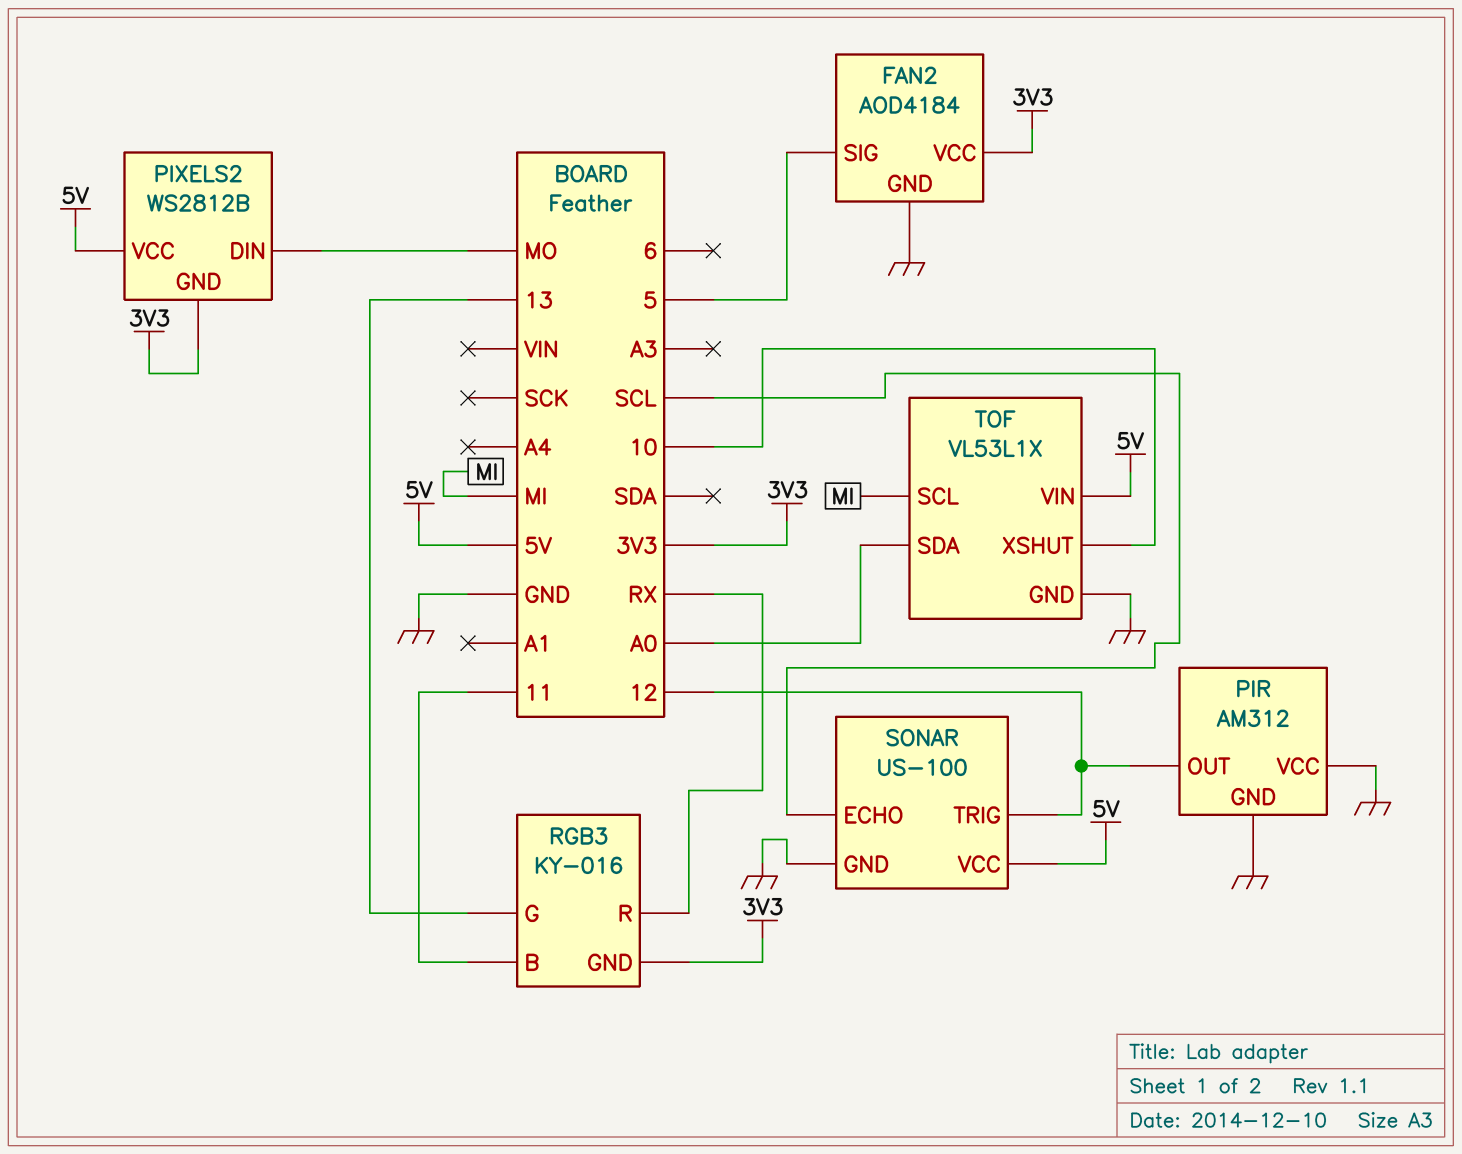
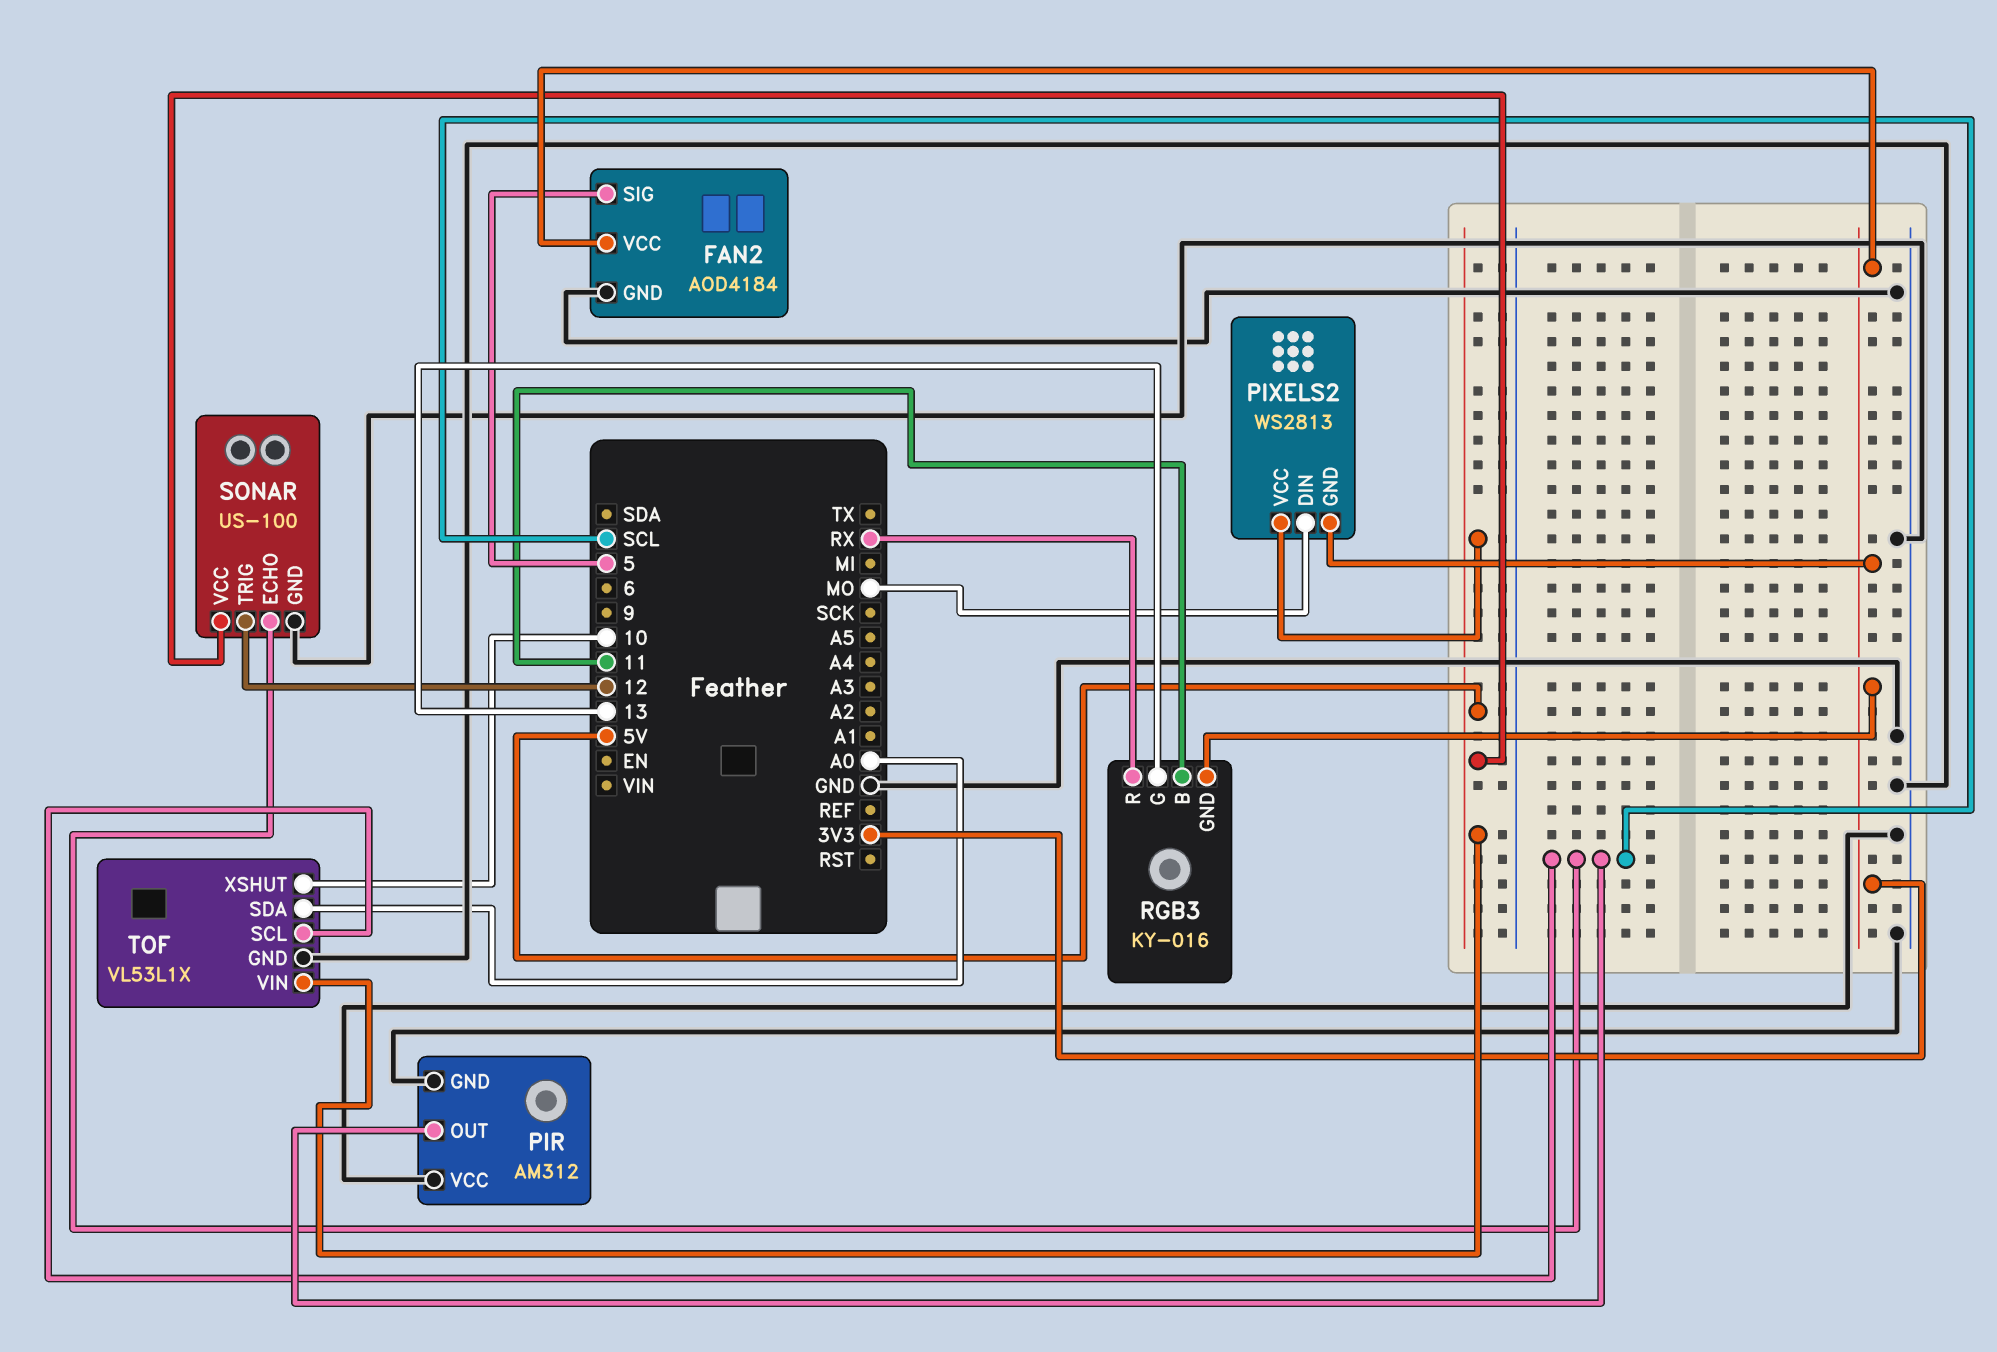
PIR pin OUT: 12 -> SCL
PIXELS2: WS2812B -> WS2813
TOF pin SCL: MI -> SCL

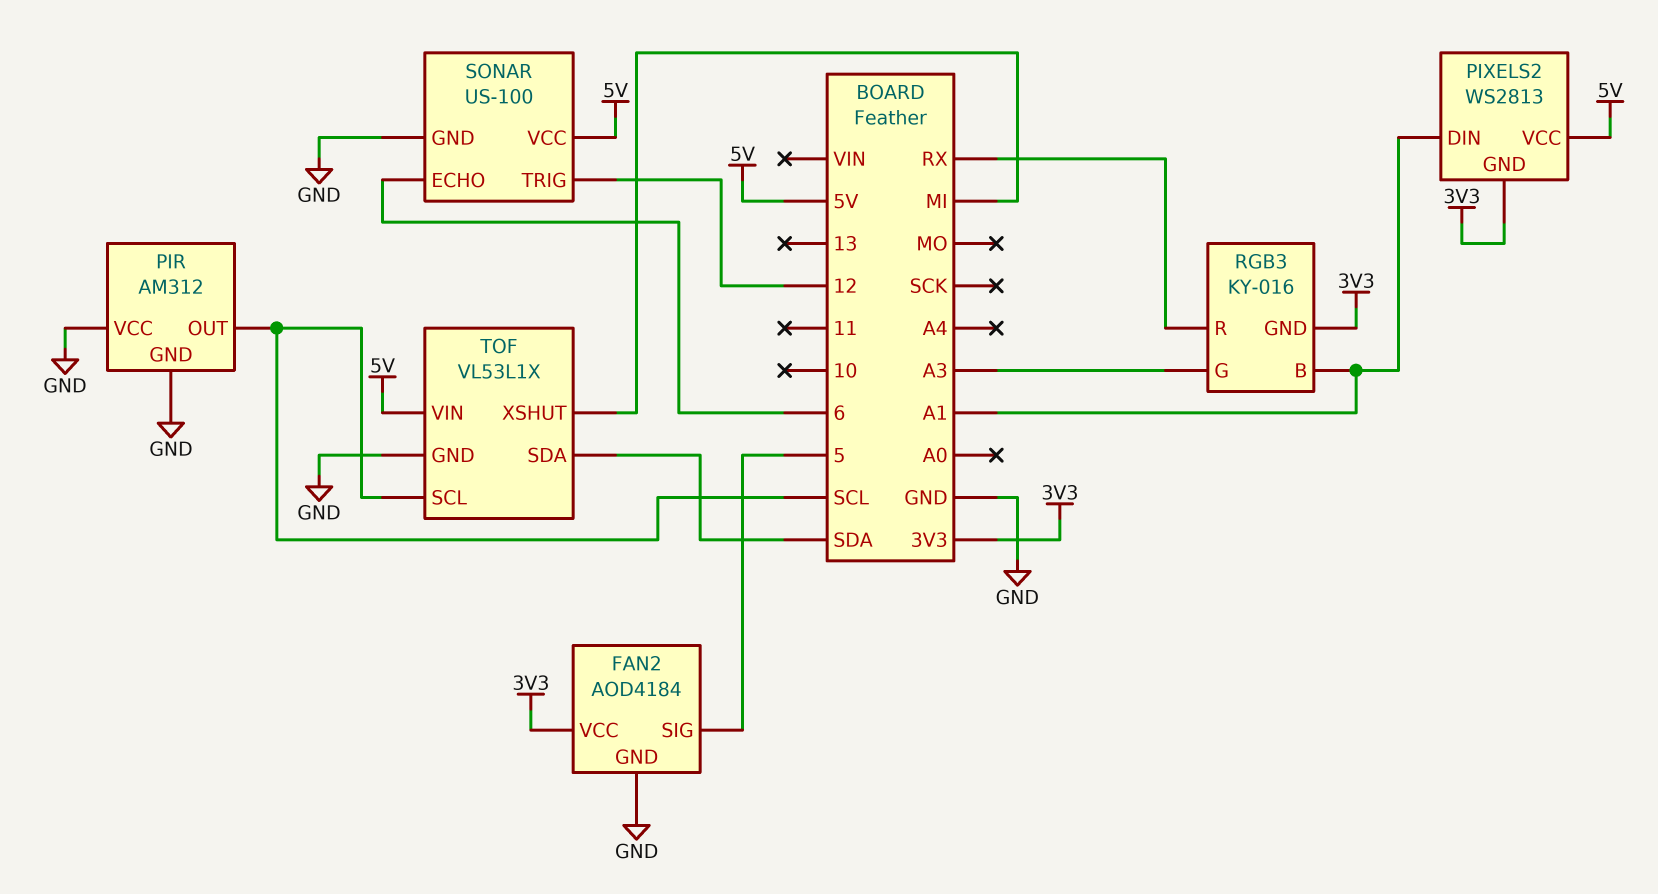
PIXELS2 pin DIN: MO -> A1
RGB3 pin B: 11 -> A1
RGB3 pin G: 13 -> A3
SONAR pin ECHO: SCL -> 6
TOF pin SDA: A0 -> SDA
TOF pin XSHUT: 10 -> MI

